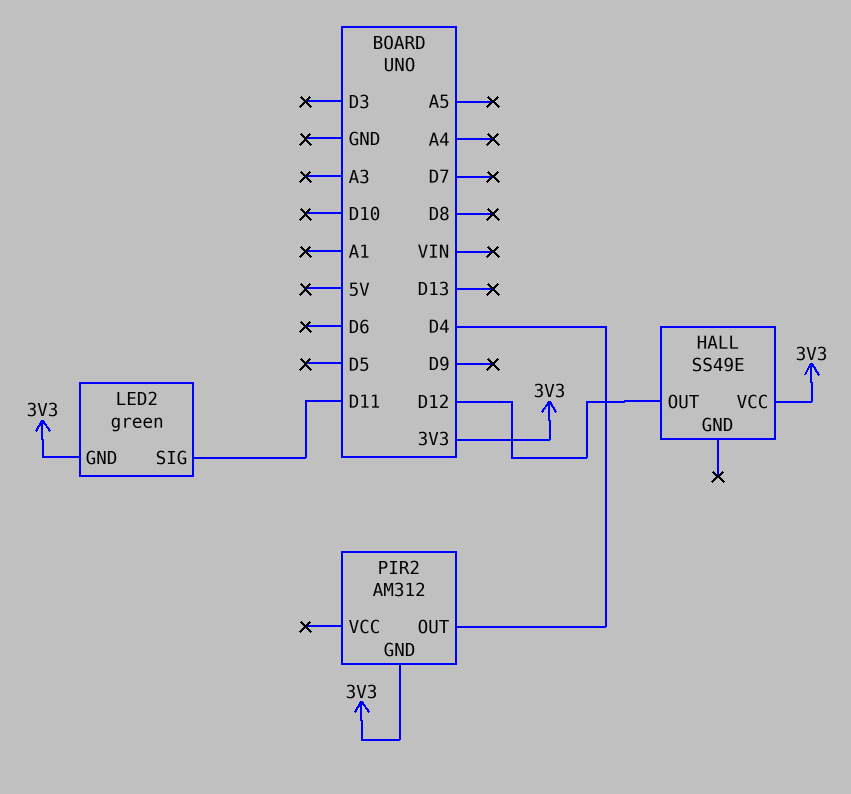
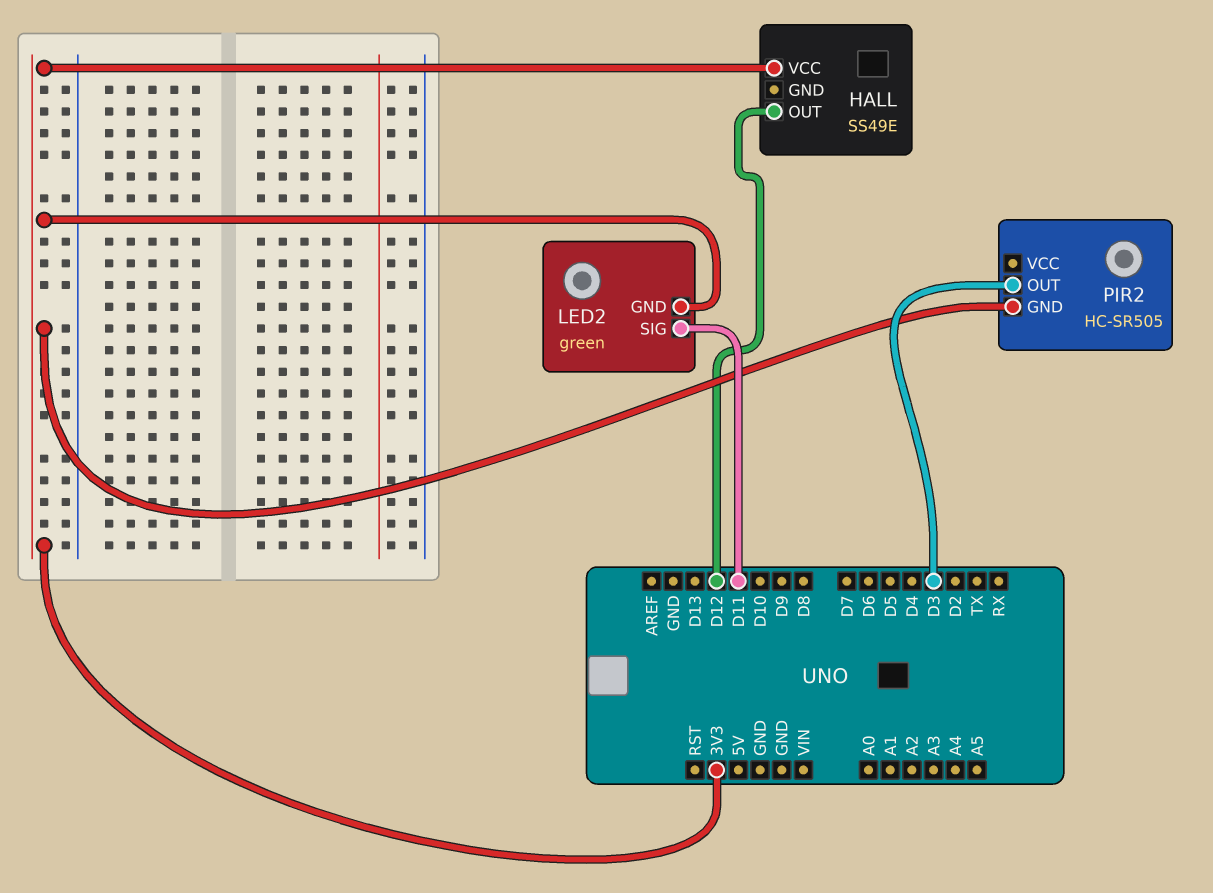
PIR2: AM312 -> HC-SR505
PIR2 pin OUT: D4 -> D3

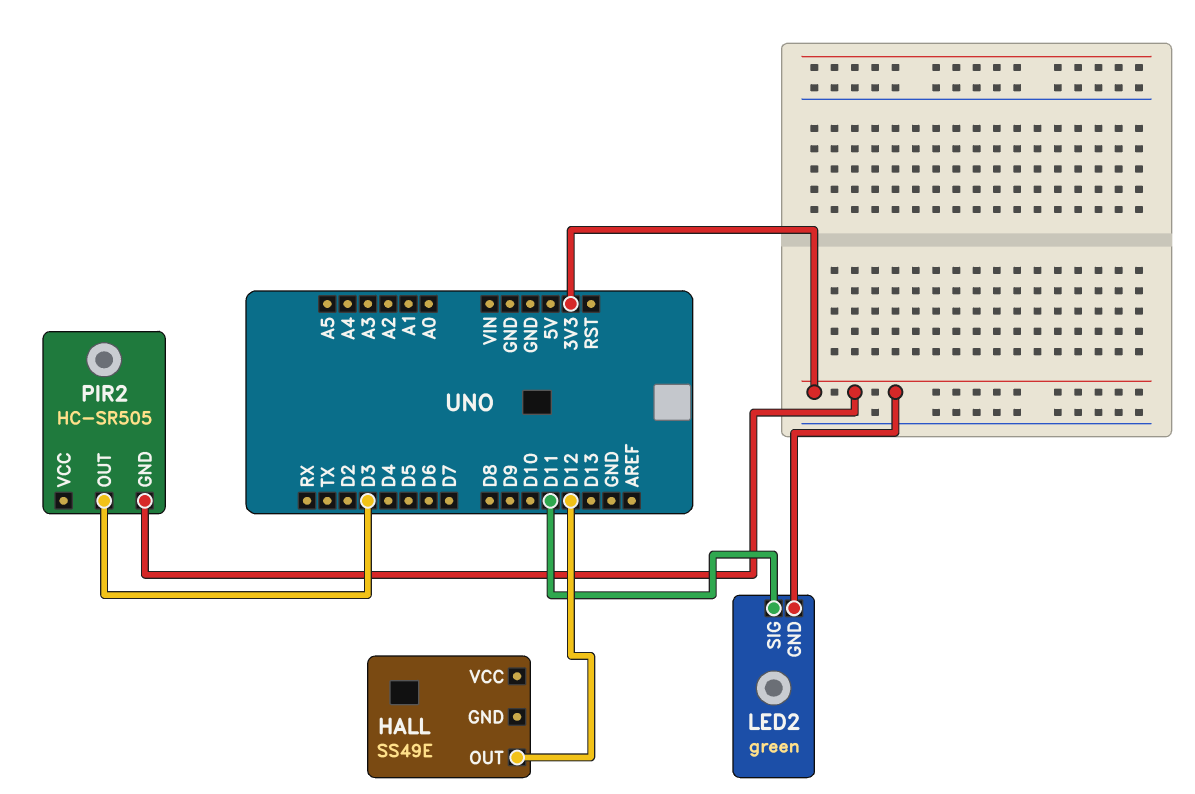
HALL pin VCC: 3V3 -> none

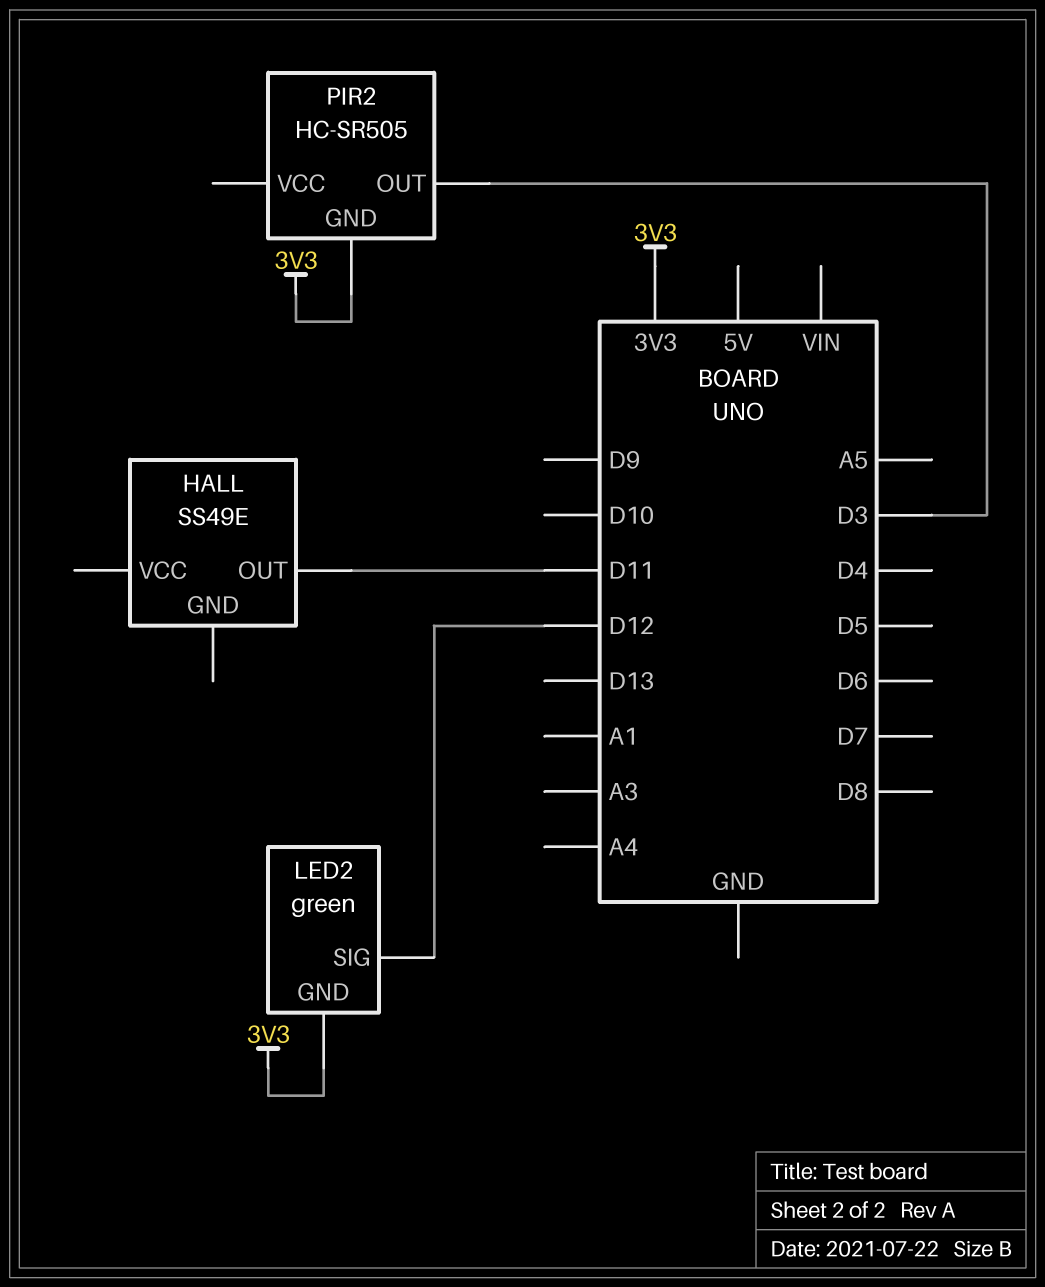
HALL pin OUT: D12 -> D11
LED2 pin SIG: D11 -> D12

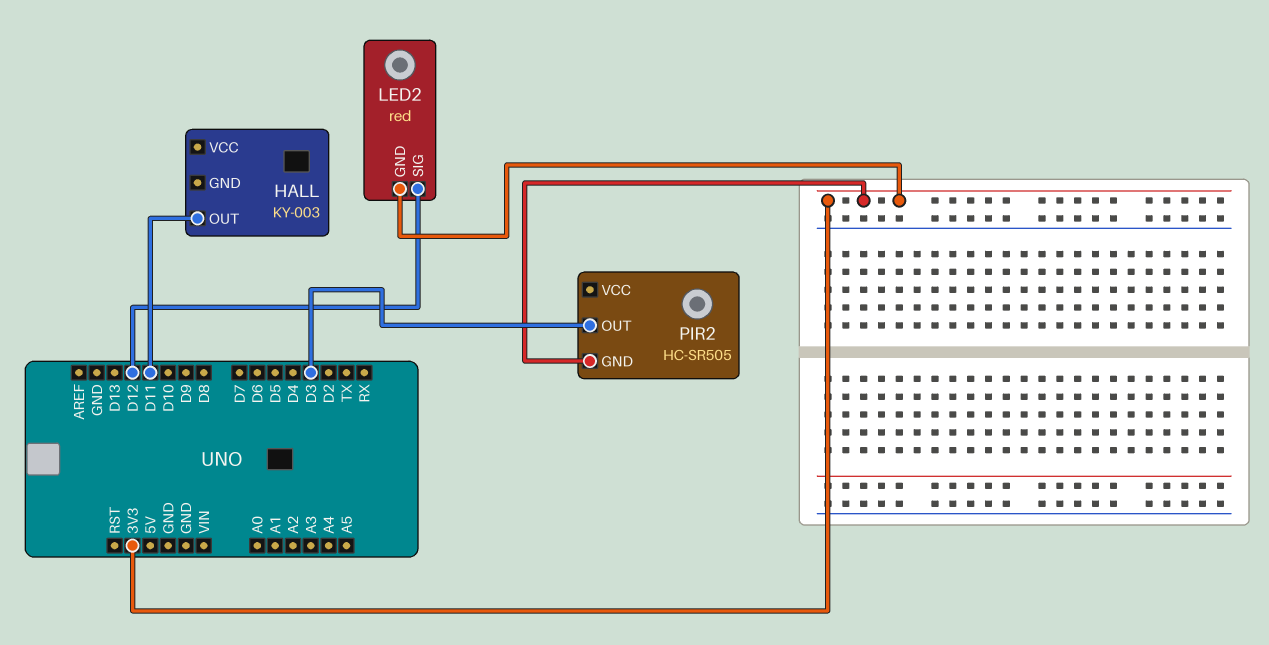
HALL: SS49E -> KY-003
LED2: green -> red

